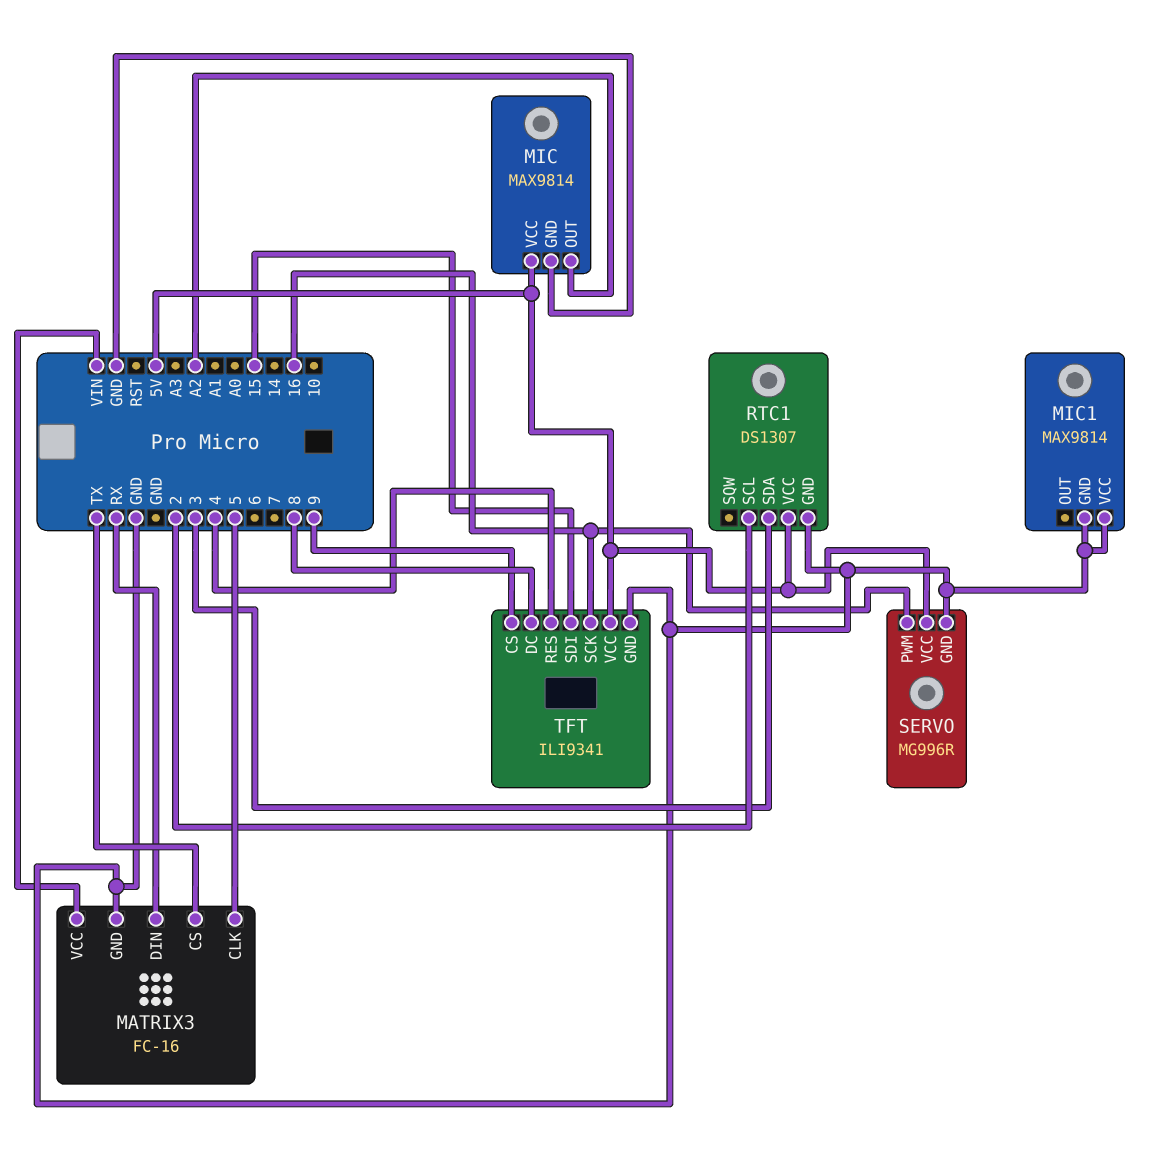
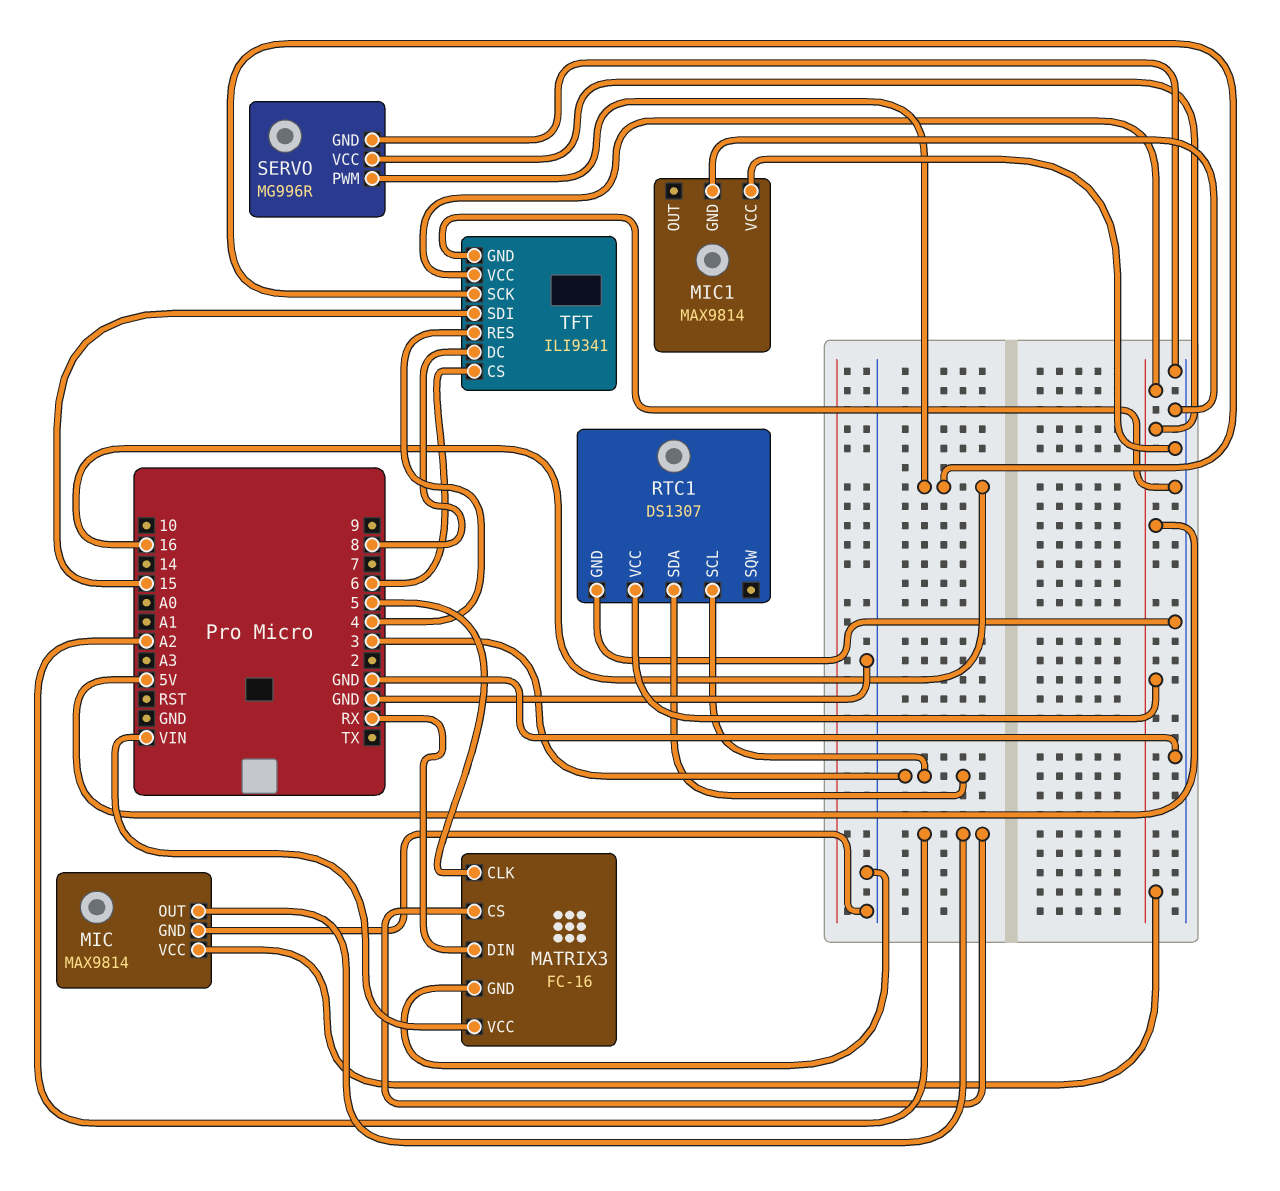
MATRIX3 pin CS: TX -> A2
RTC1 pin SCL: 2 -> 3
TFT pin CS: 9 -> 6

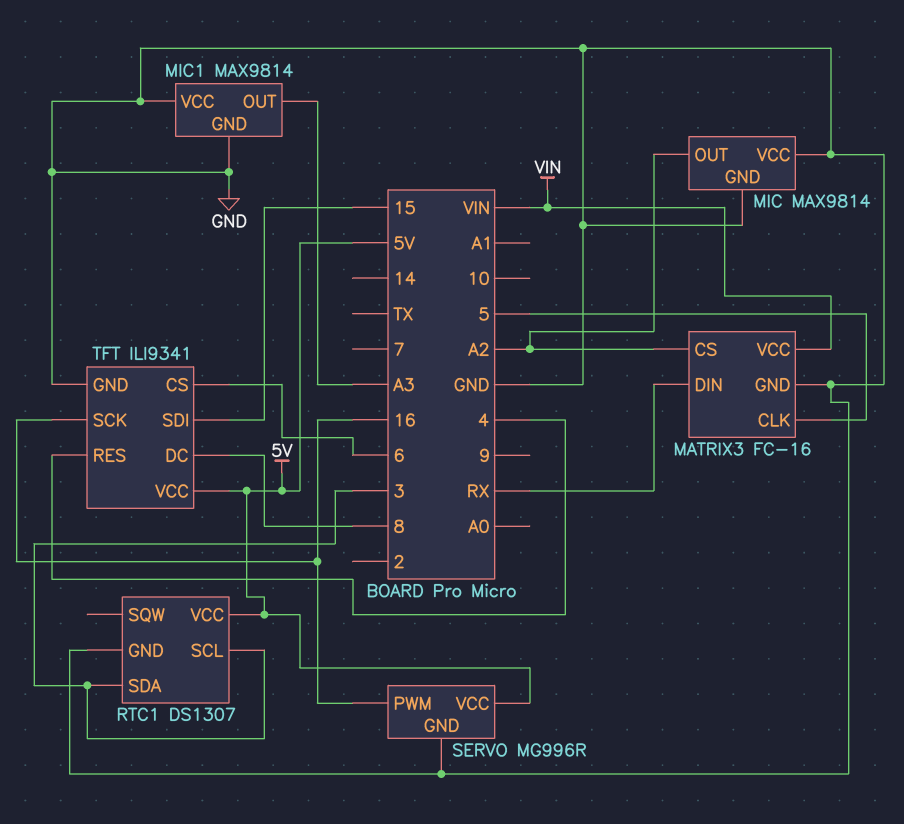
MIC pin VCC: 5V -> GND
MIC1 pin OUT: none -> A3

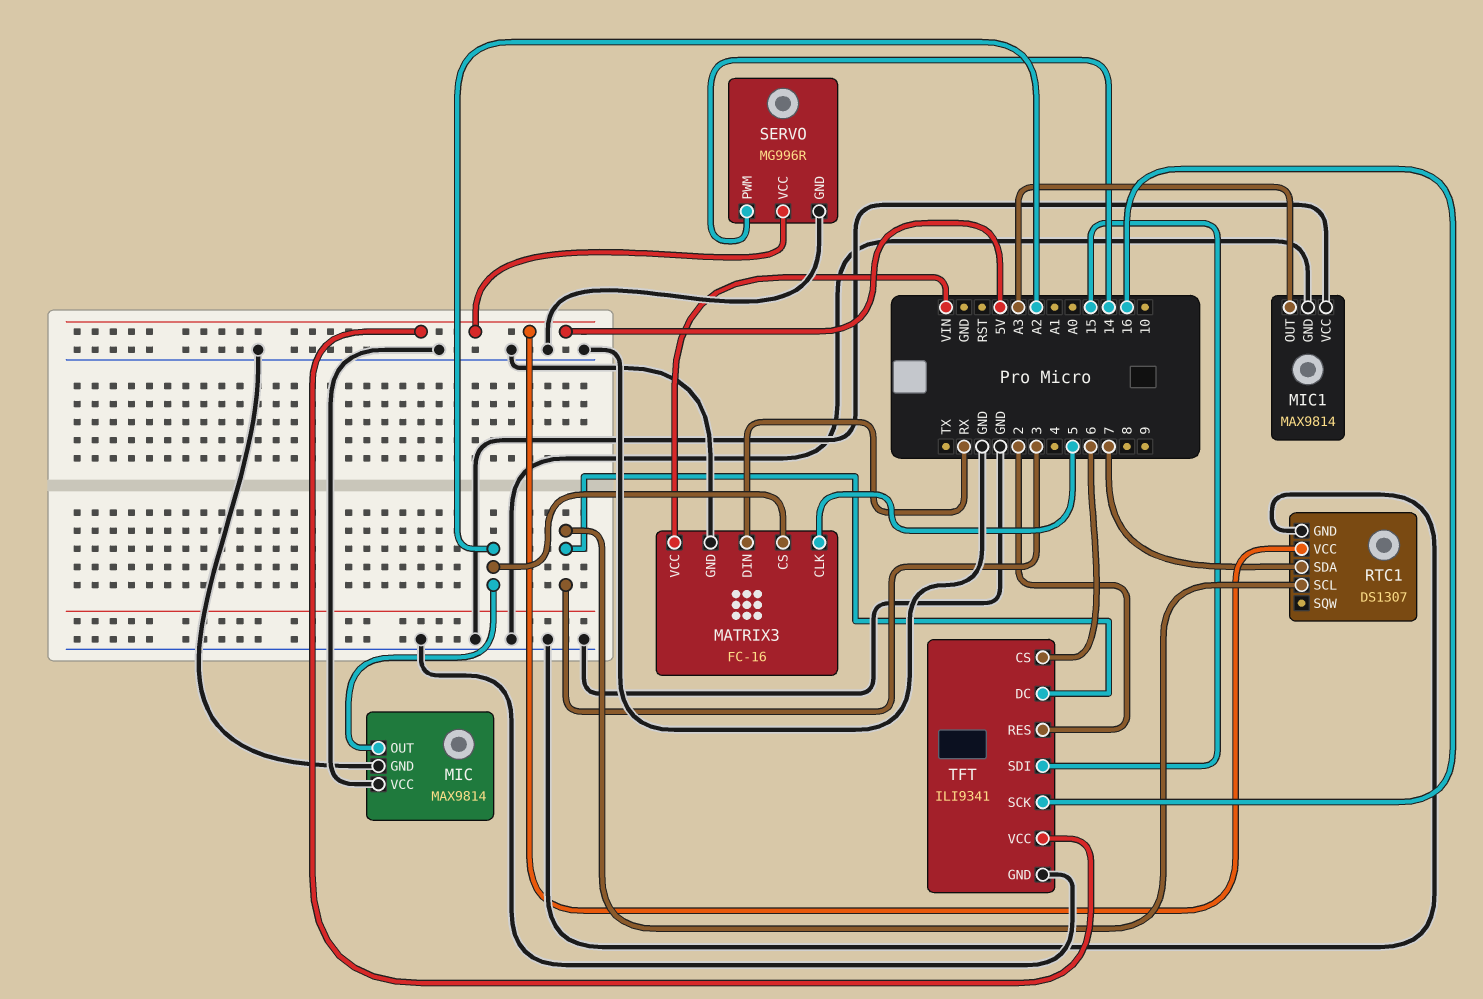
RTC1 pin SDA: 3 -> 7
SERVO pin PWM: 16 -> 14
TFT pin DC: 8 -> 3
TFT pin RES: 4 -> 2

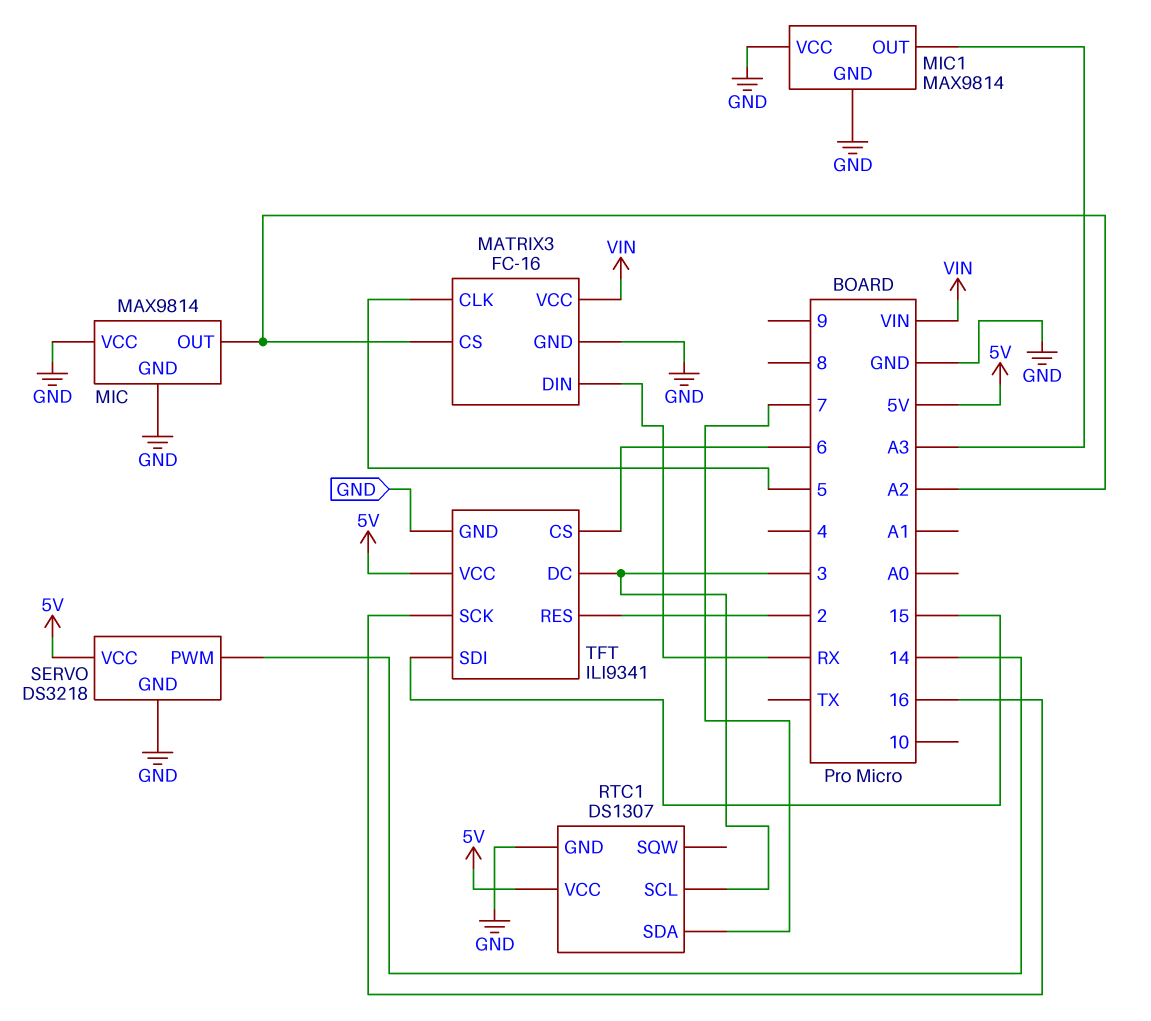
SERVO: MG996R -> DS3218

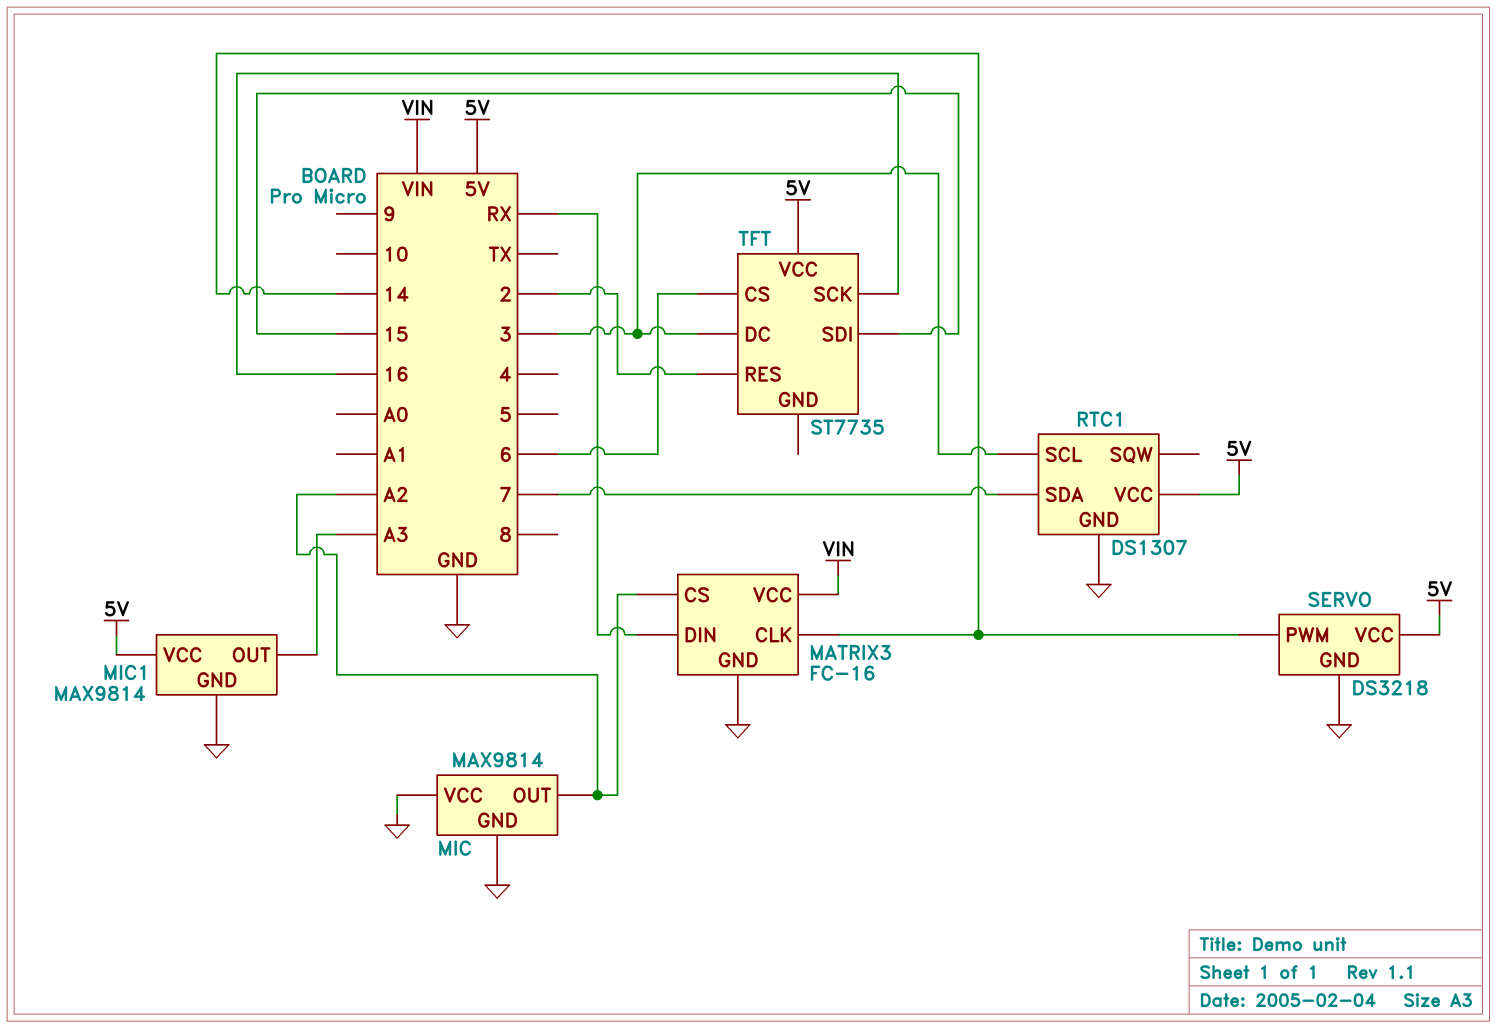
MATRIX3 pin CLK: 5 -> 14
MIC1 pin VCC: GND -> 5V
TFT: ILI9341 -> ST7735
TFT pin GND: GND -> none

